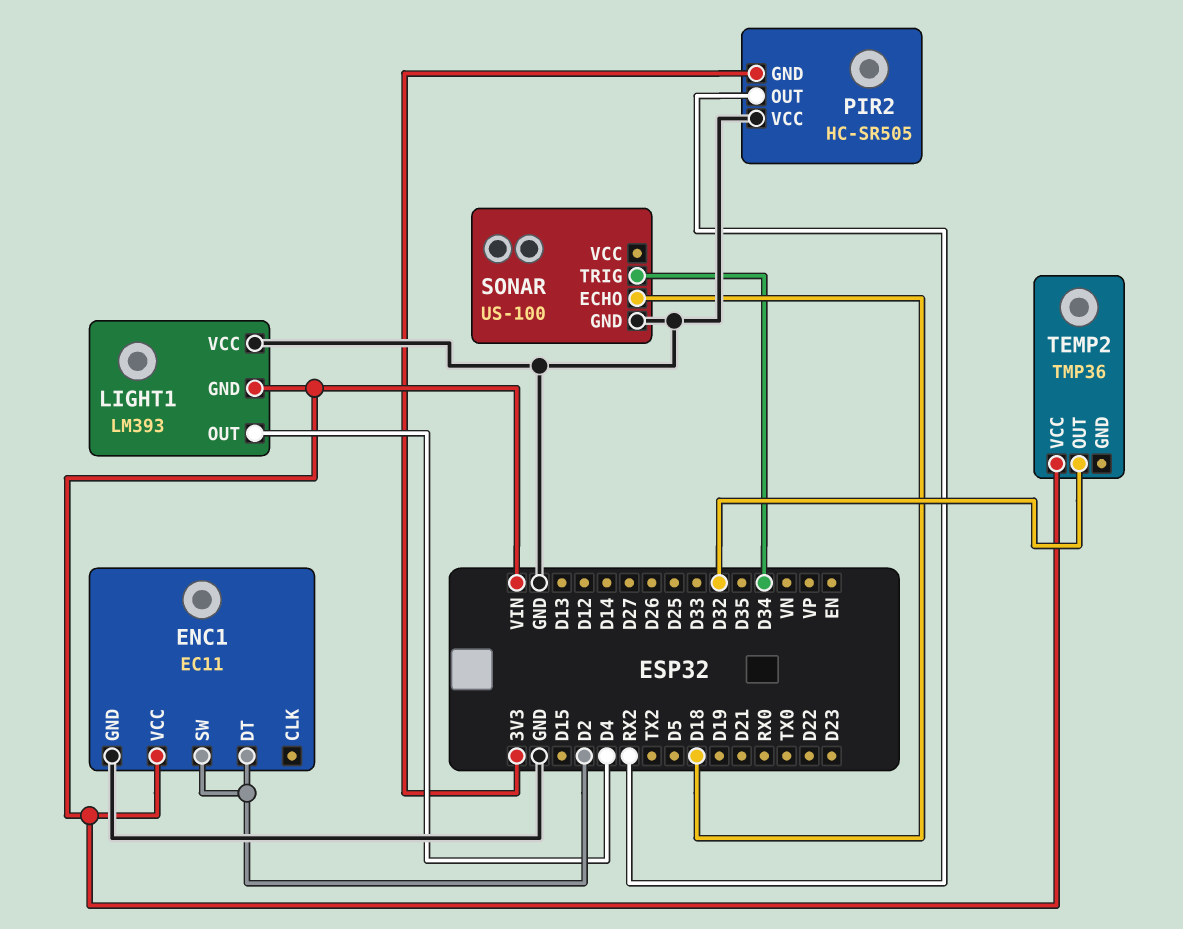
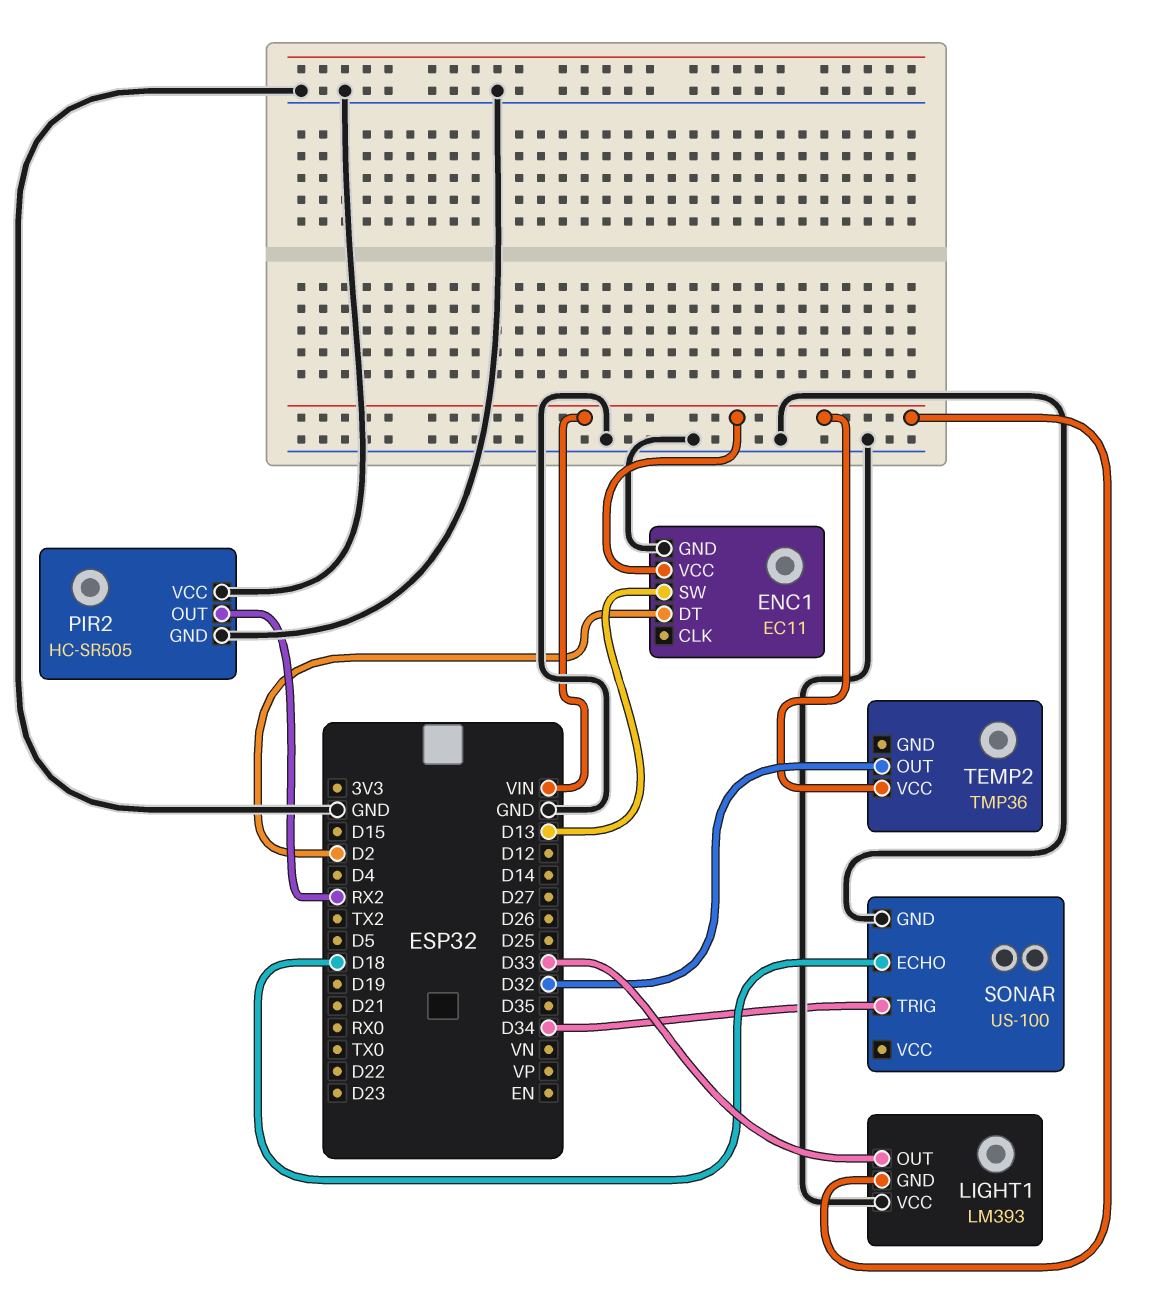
ENC1 pin SW: D2 -> D13
LIGHT1 pin OUT: D4 -> D33
PIR2 pin GND: 3V3 -> GND

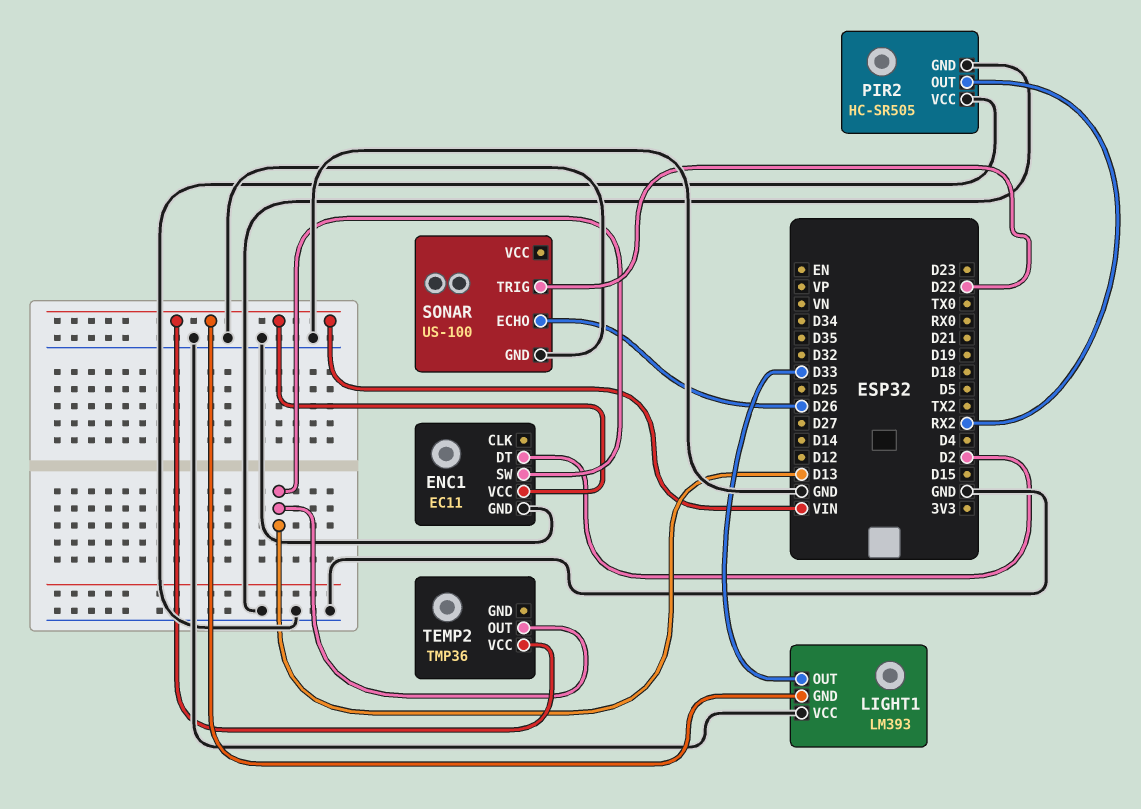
SONAR pin ECHO: D18 -> D26
SONAR pin TRIG: D34 -> D22
TEMP2 pin OUT: D32 -> D13

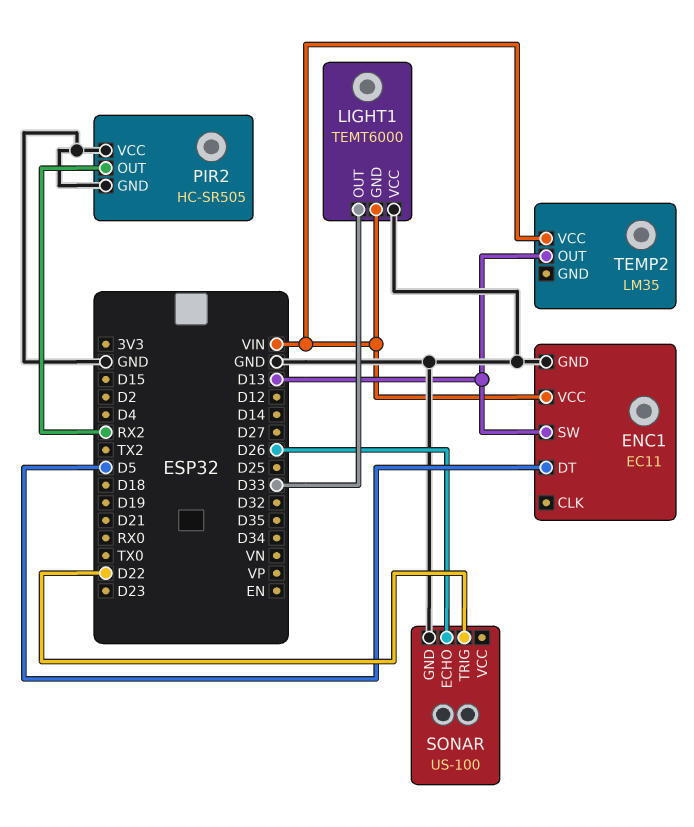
ENC1 pin DT: D2 -> D5
LIGHT1: LM393 -> TEMT6000
TEMP2: TMP36 -> LM35

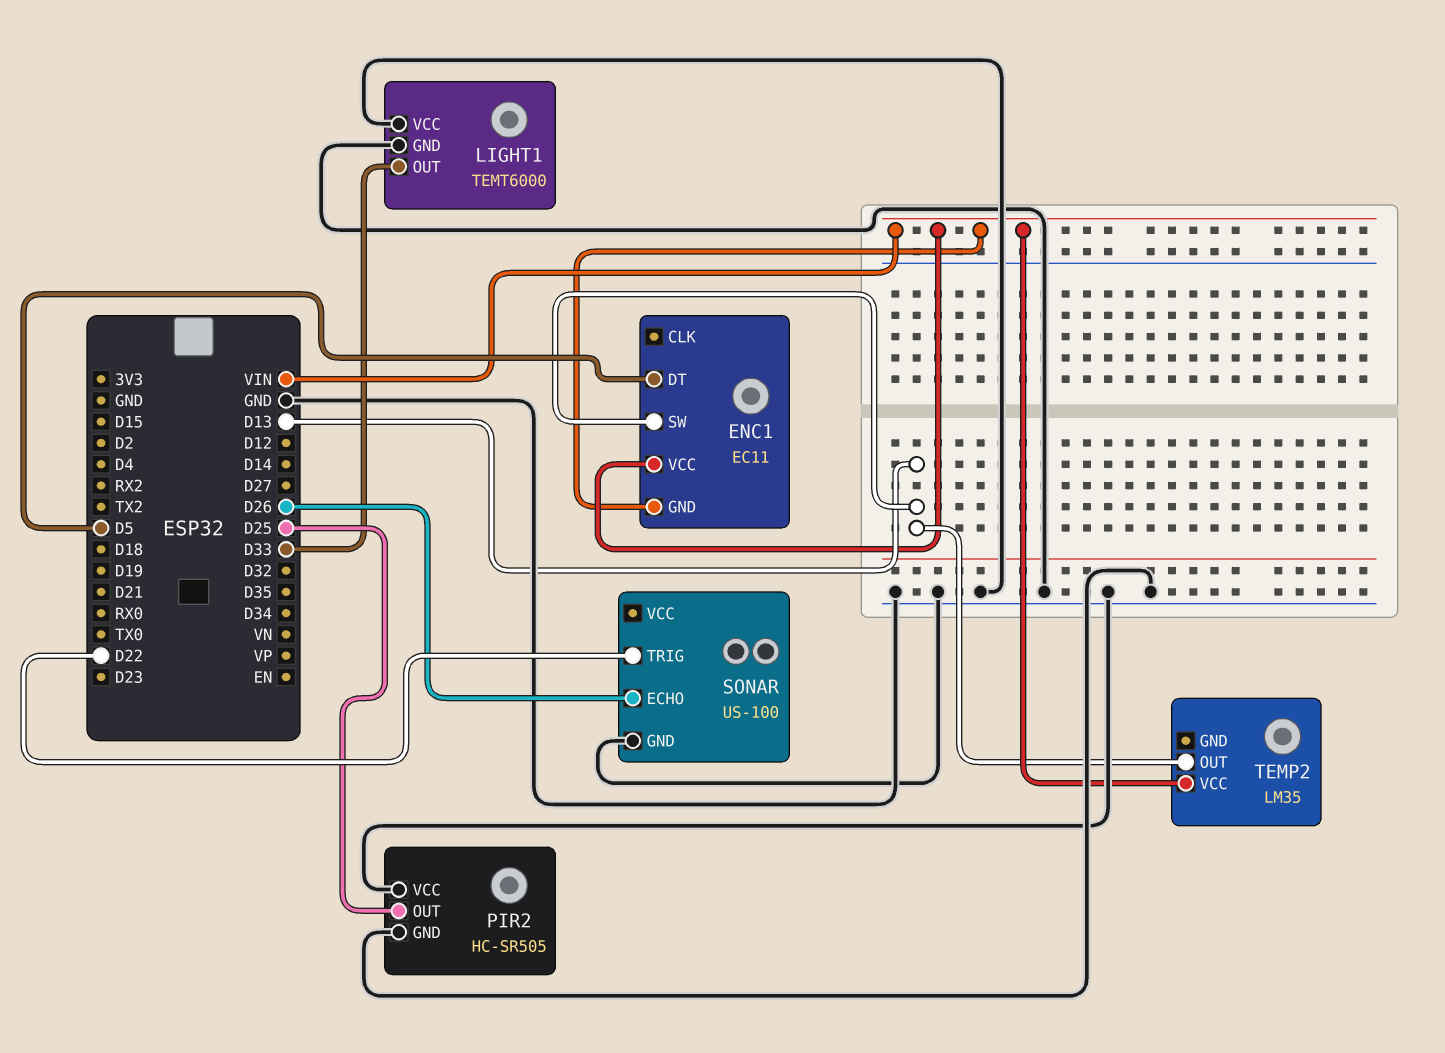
ENC1 pin GND: GND -> VIN
LIGHT1 pin GND: VIN -> GND
PIR2 pin OUT: RX2 -> D25

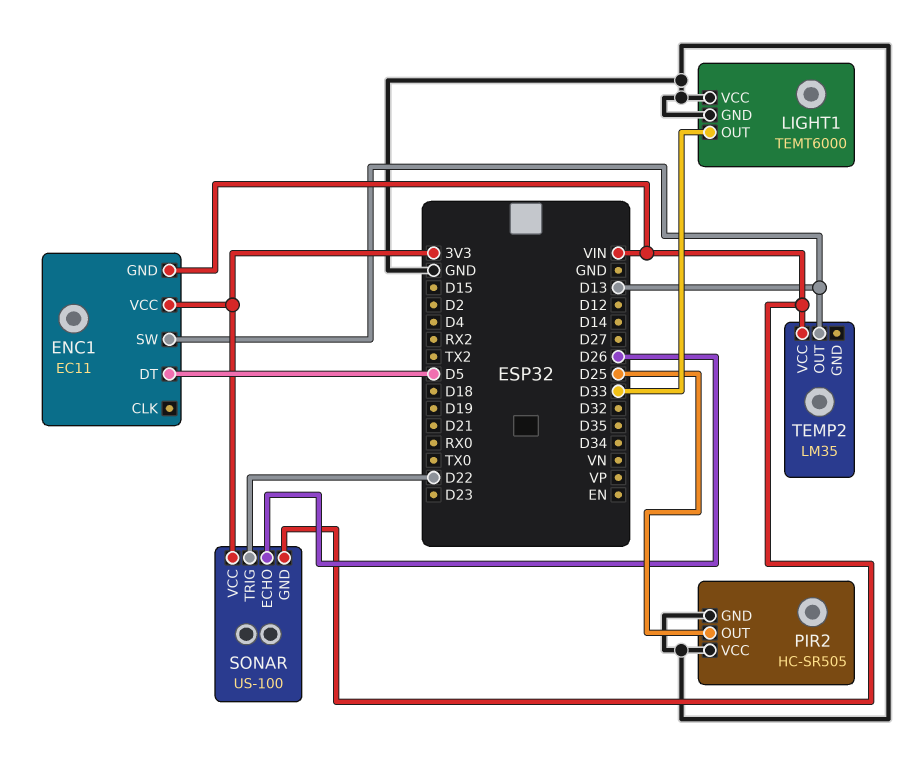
ENC1 pin VCC: VIN -> 3V3
SONAR pin GND: GND -> VIN
SONAR pin VCC: none -> 3V3

